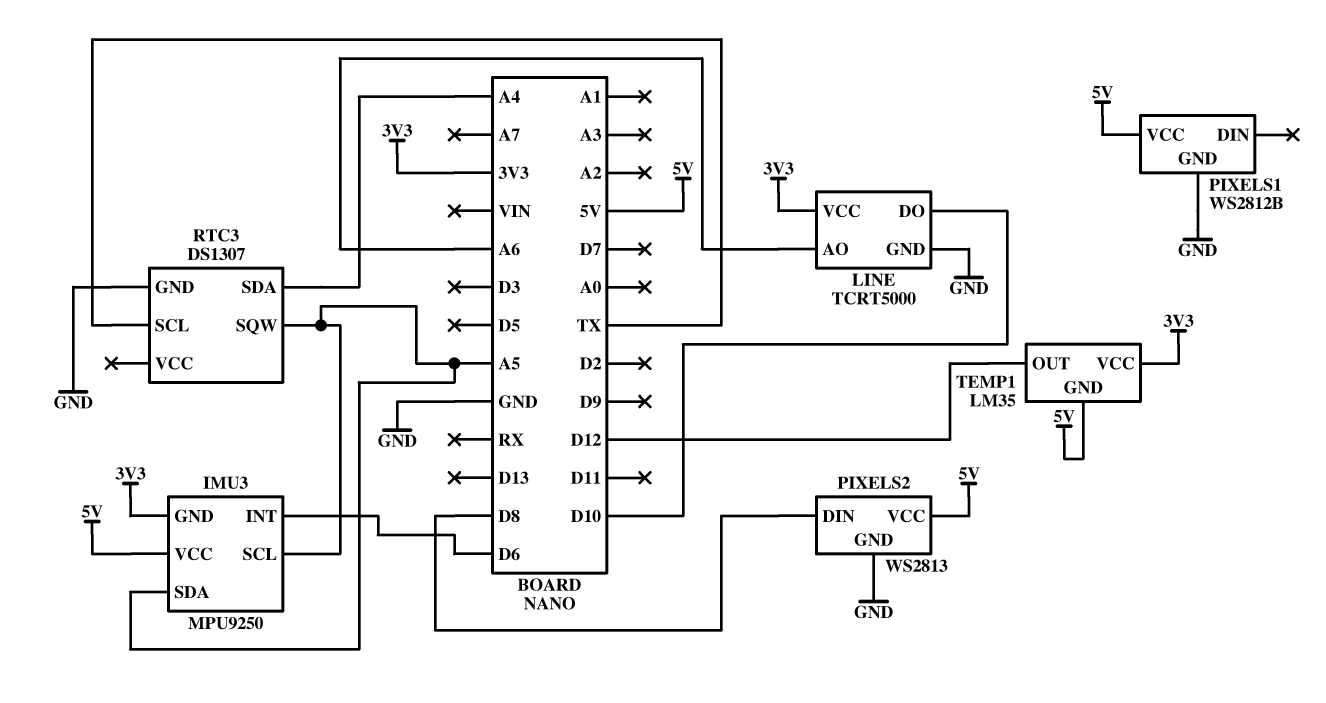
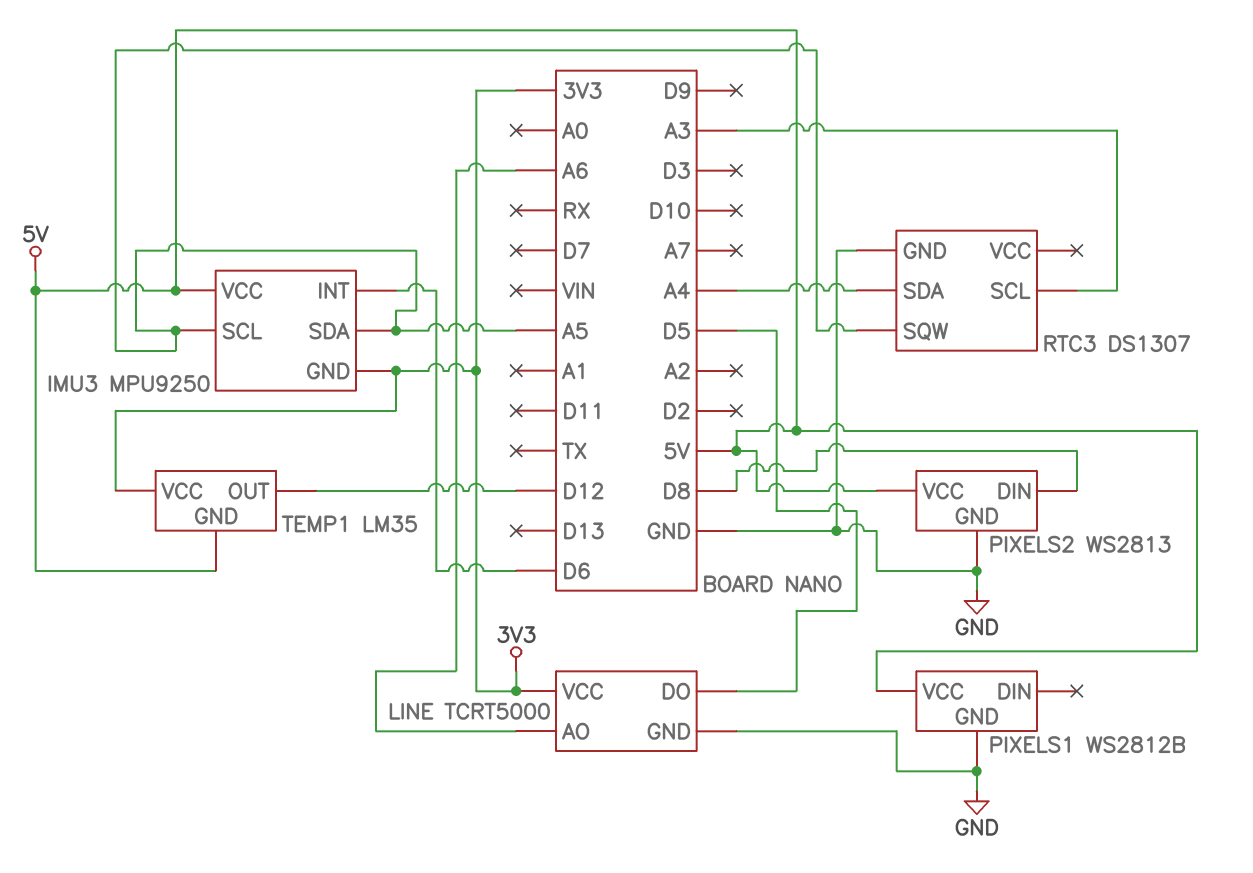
LINE pin DO: D10 -> D5
RTC3 pin SCL: TX -> A3

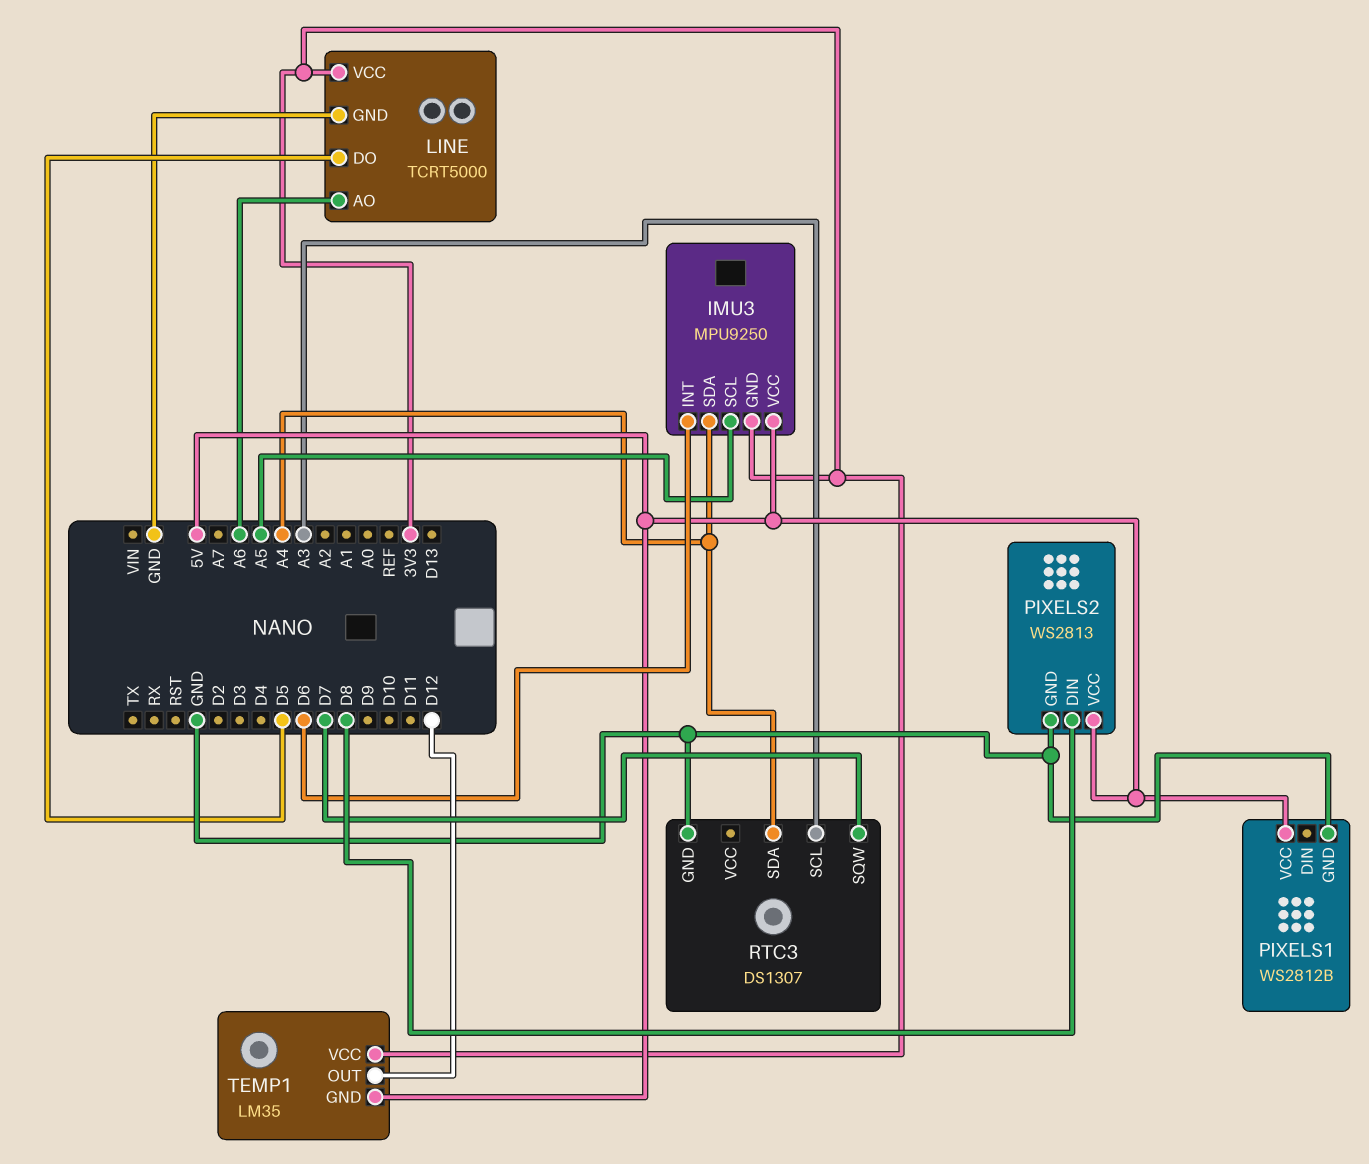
IMU3 pin SDA: A5 -> A4
RTC3 pin SQW: A5 -> D7

